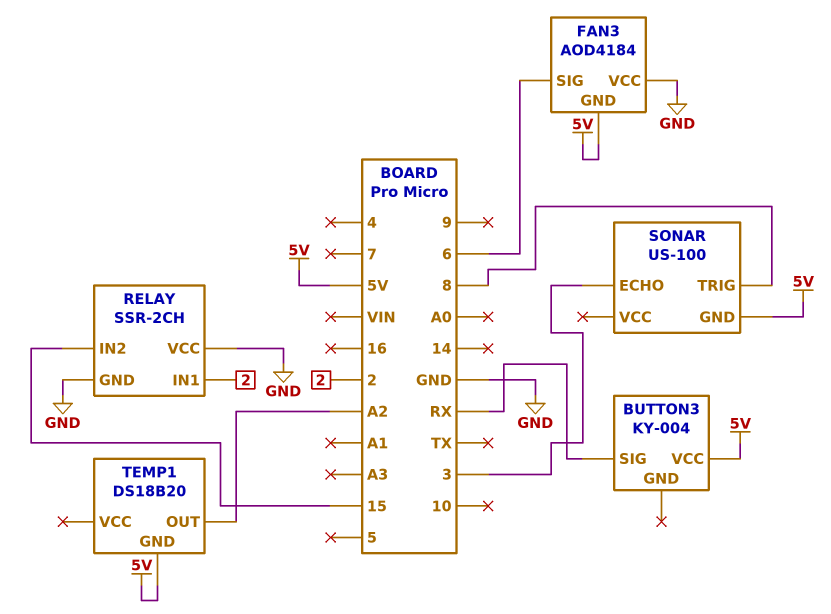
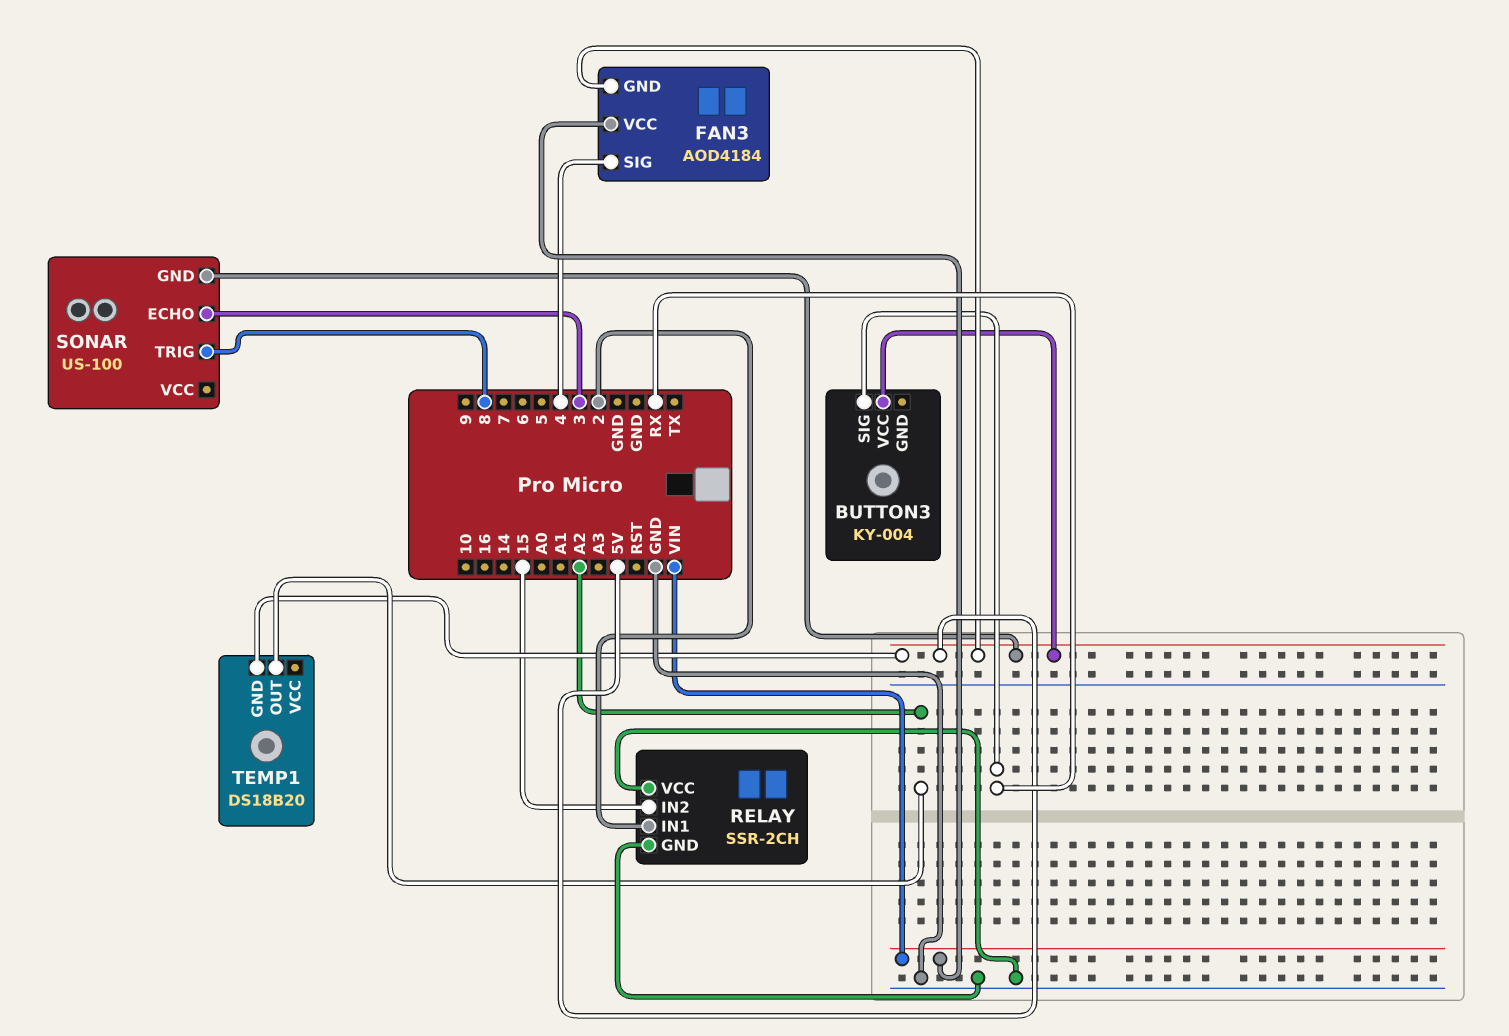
FAN3 pin SIG: 6 -> 4
FAN3 pin VCC: GND -> VIN

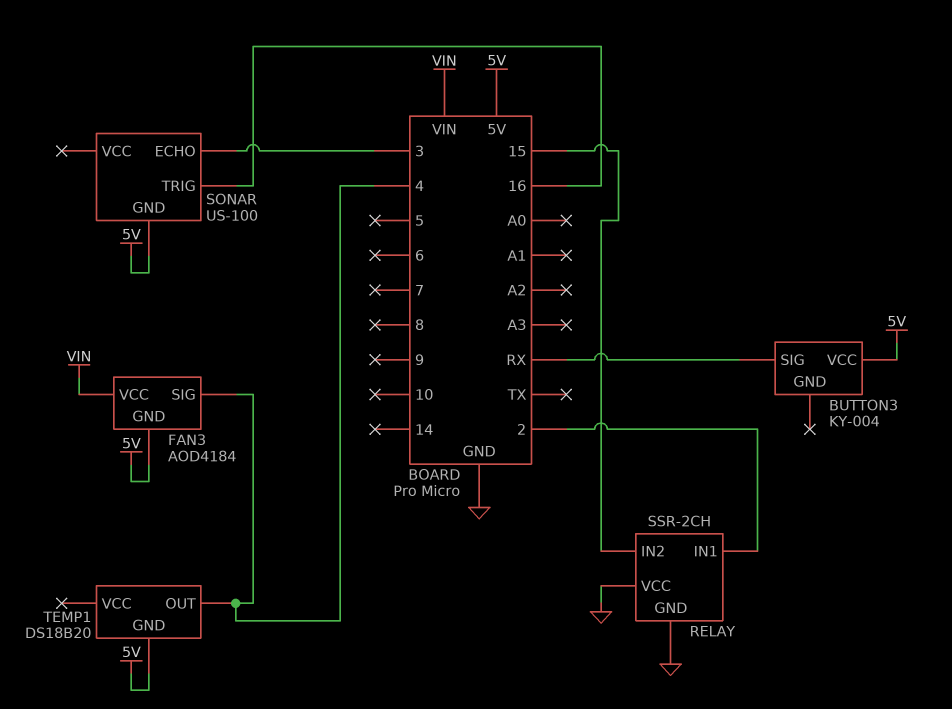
SONAR pin TRIG: 8 -> 16
TEMP1 pin OUT: A2 -> 4

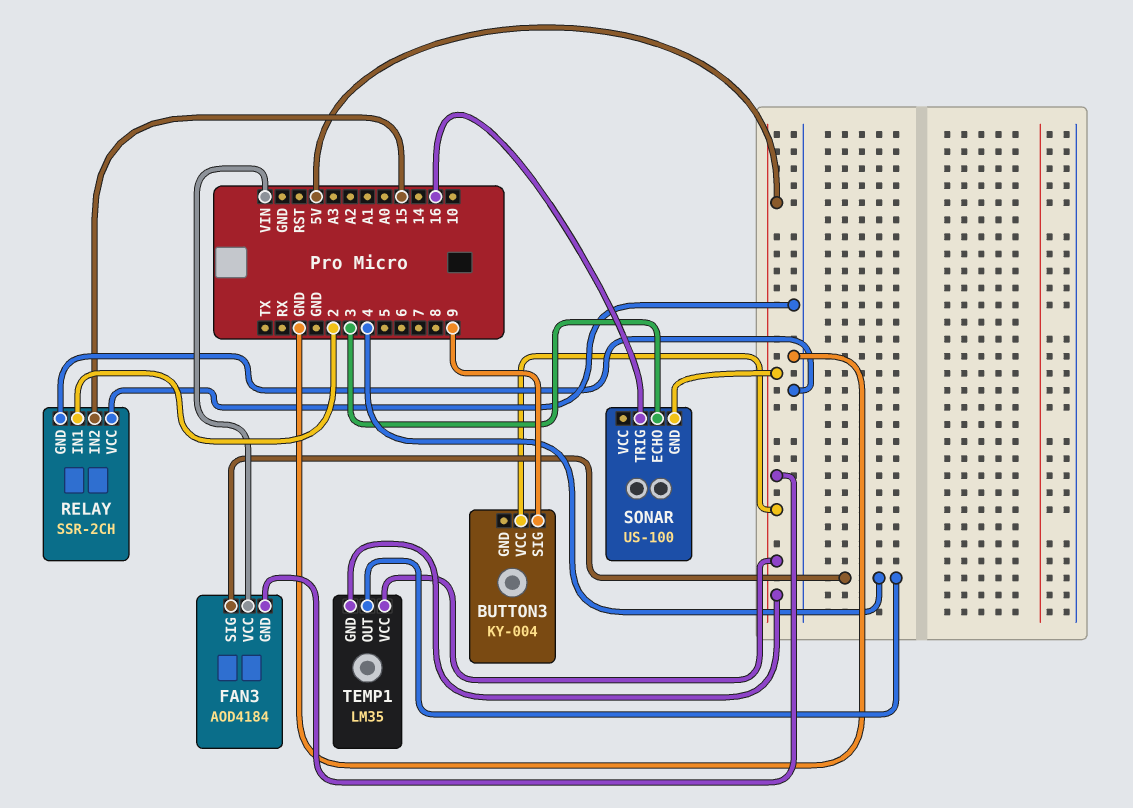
BUTTON3 pin SIG: RX -> 9
TEMP1: DS18B20 -> LM35
TEMP1 pin VCC: none -> 5V

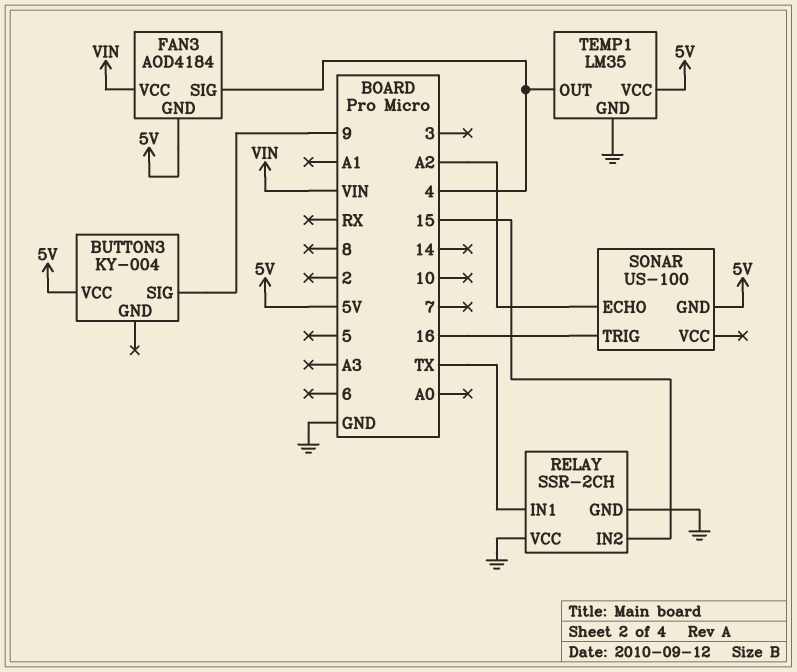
RELAY pin IN1: 2 -> TX
SONAR pin ECHO: 3 -> A2
TEMP1 pin GND: 5V -> GND

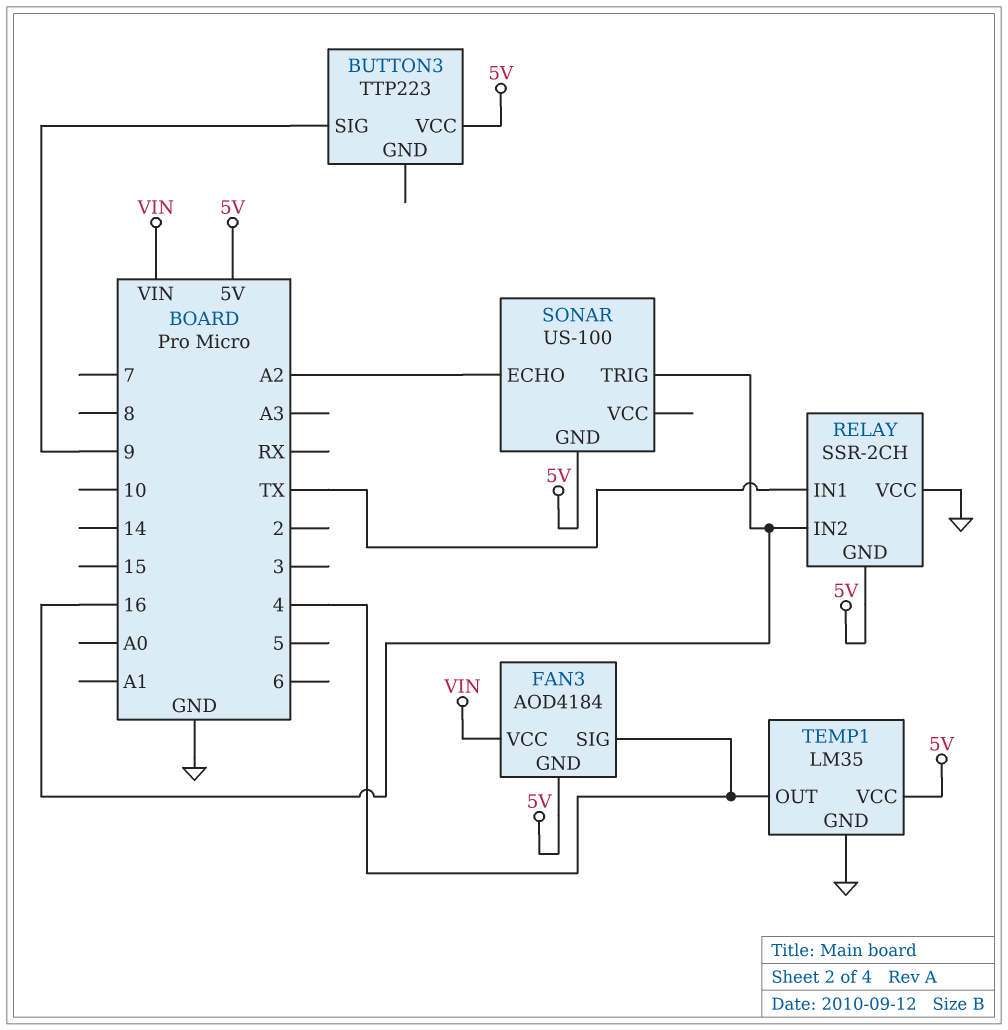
BUTTON3: KY-004 -> TTP223
RELAY pin GND: GND -> 5V
RELAY pin IN2: 15 -> 16

